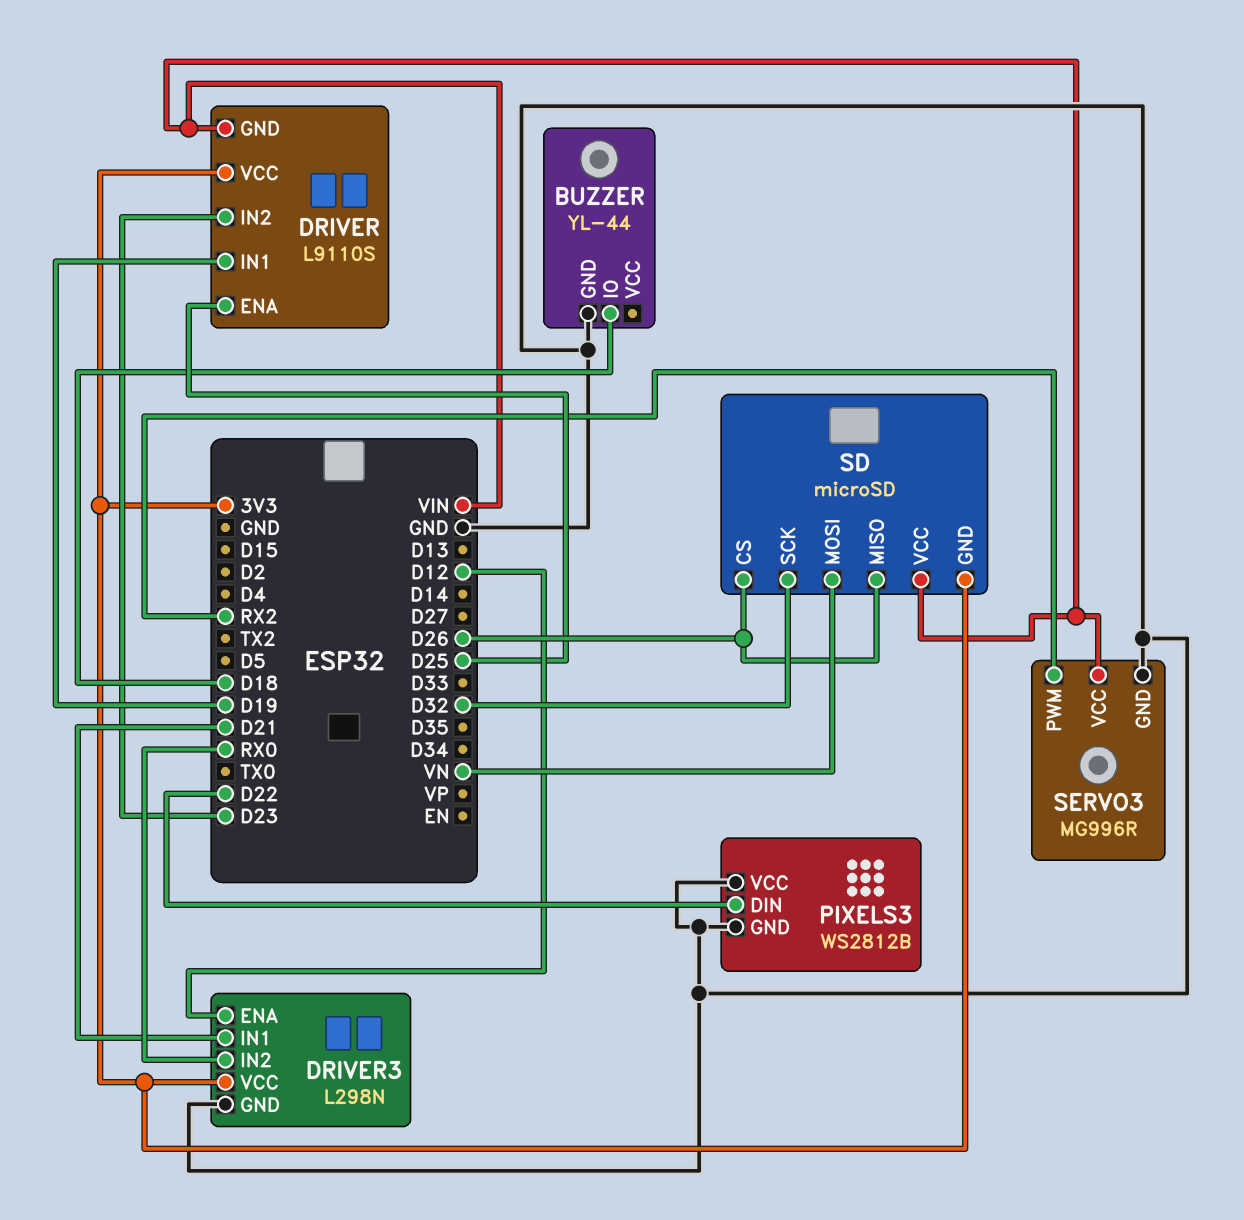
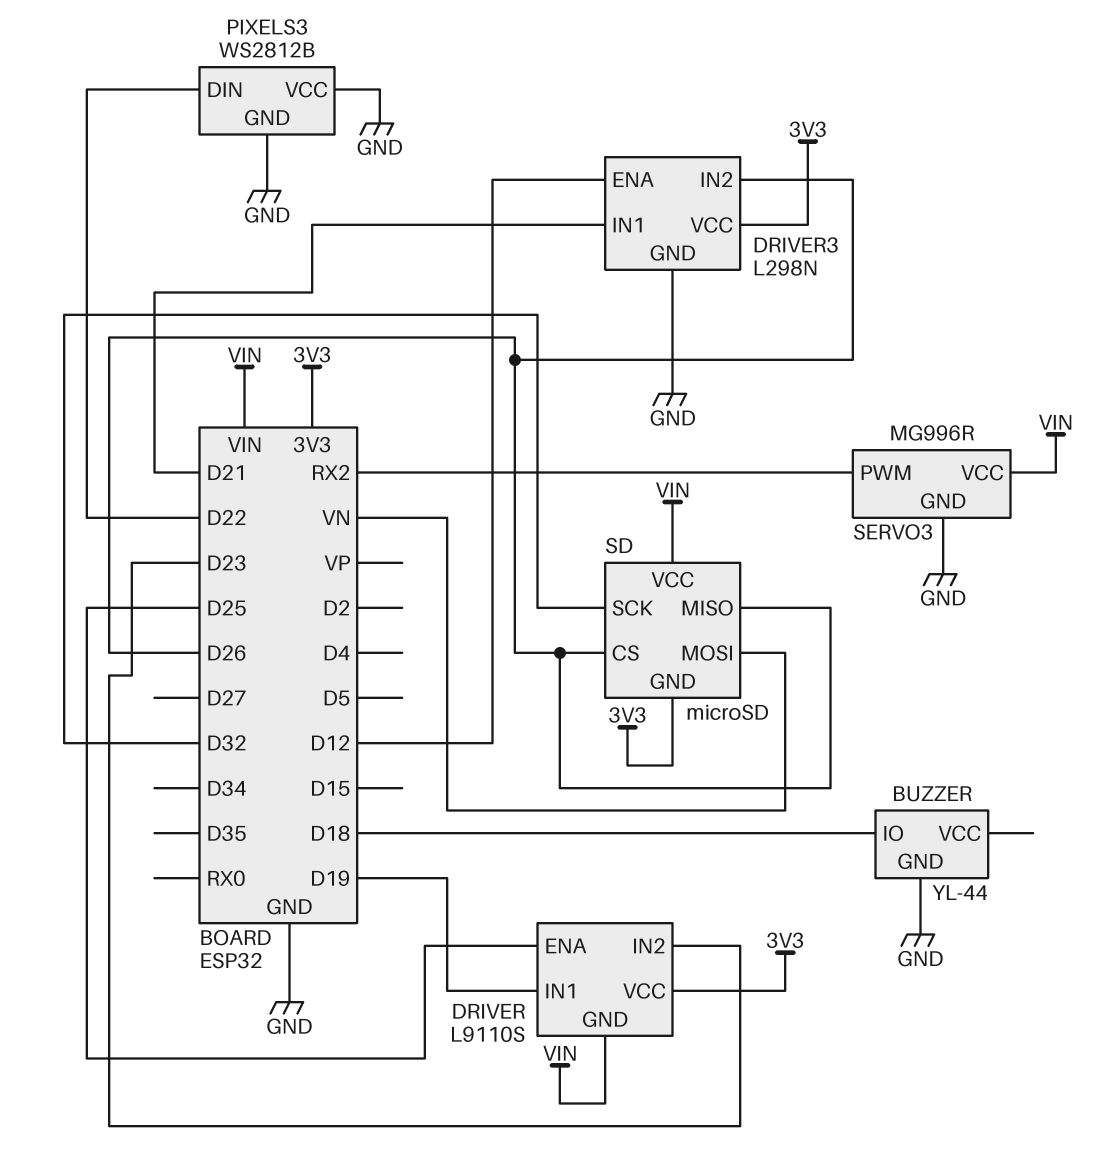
DRIVER3 pin IN2: RX0 -> D26

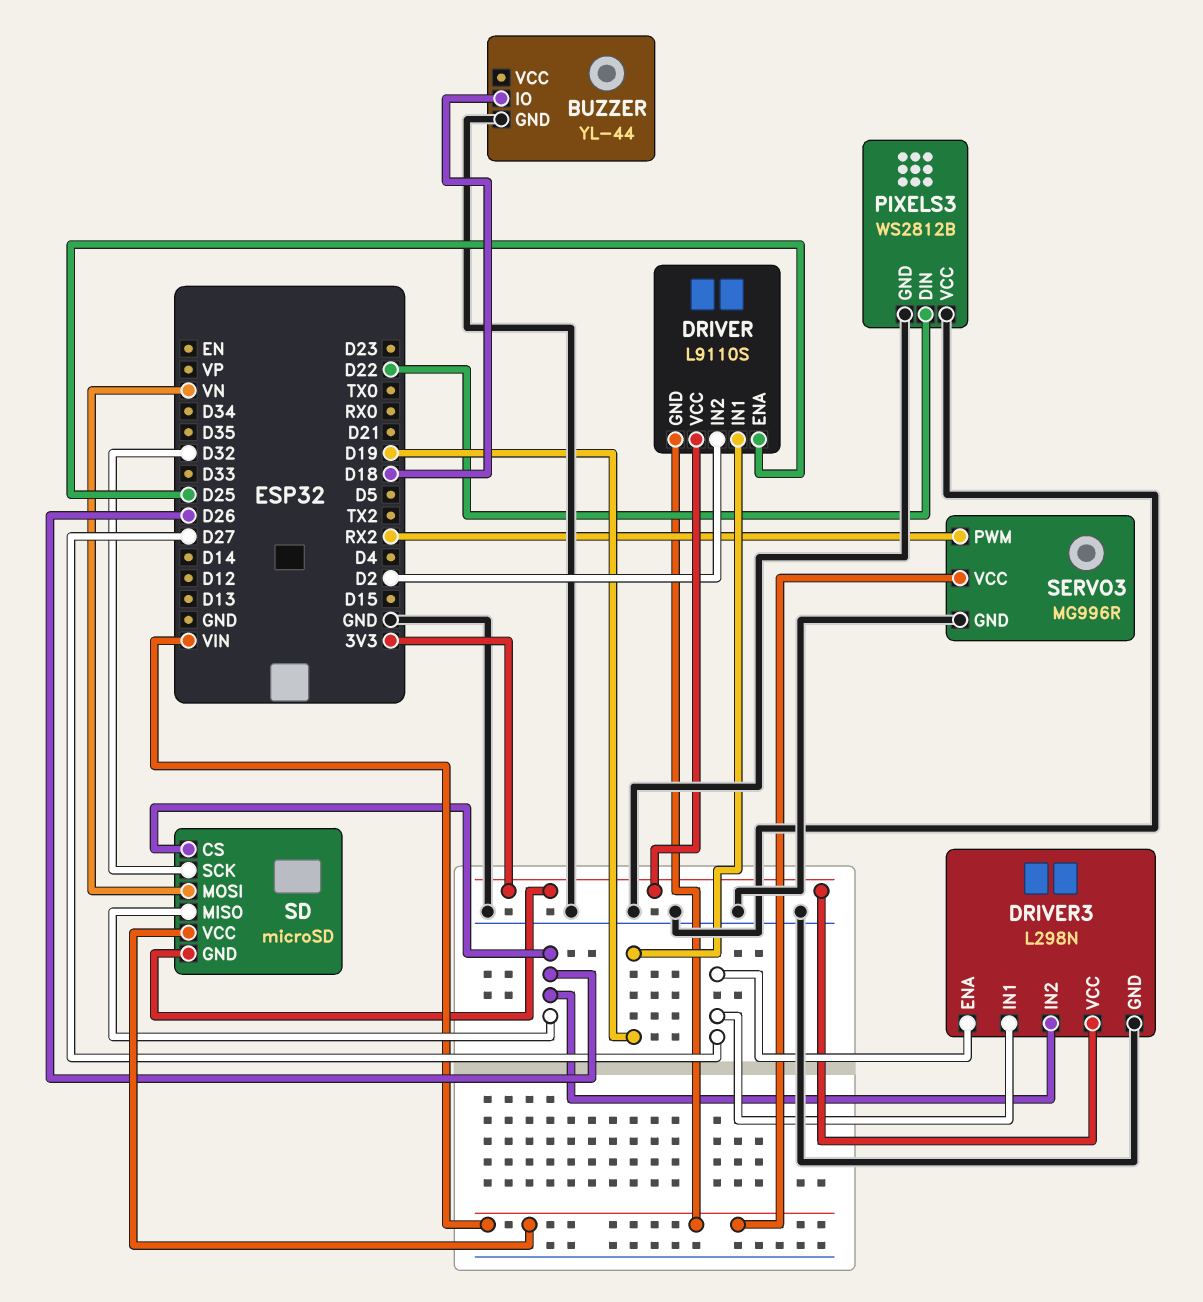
DRIVER pin IN2: D23 -> D2
DRIVER3 pin ENA: D12 -> D27
DRIVER3 pin IN1: D21 -> D27

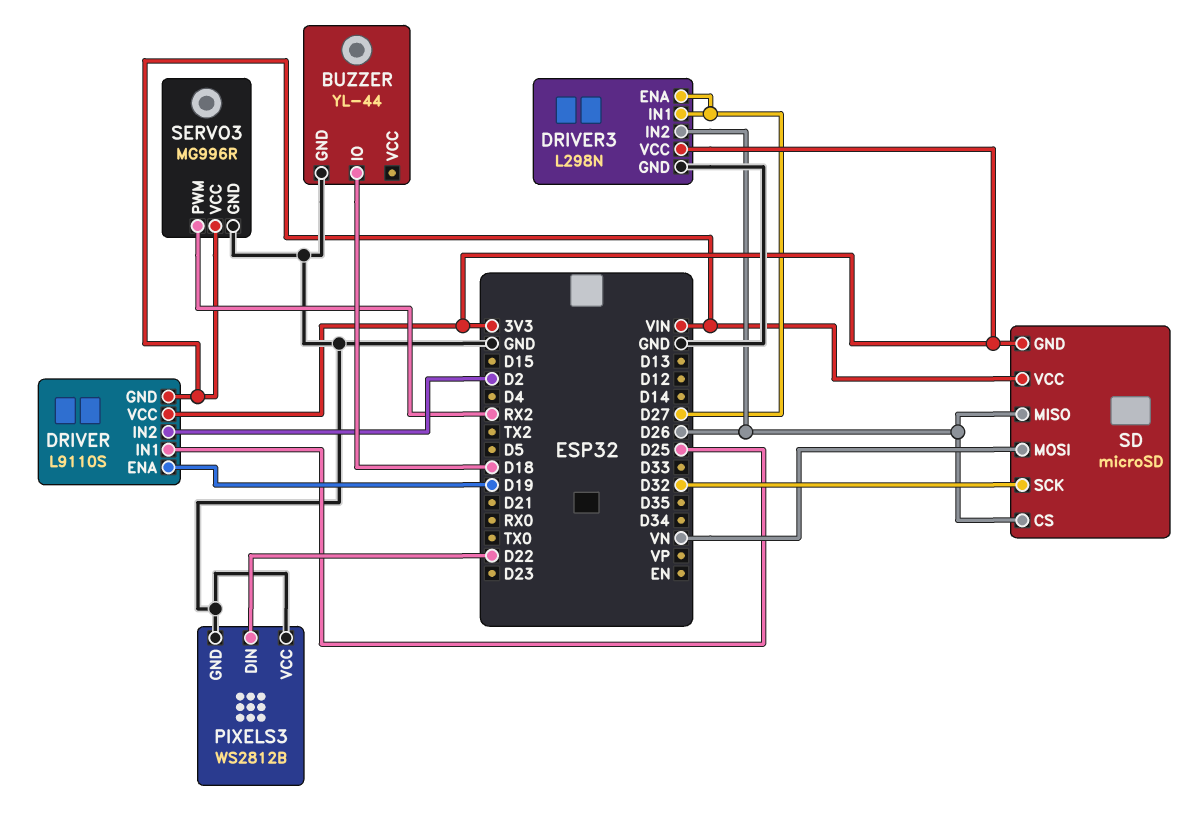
DRIVER pin ENA: D25 -> D19
DRIVER pin IN1: D19 -> D25

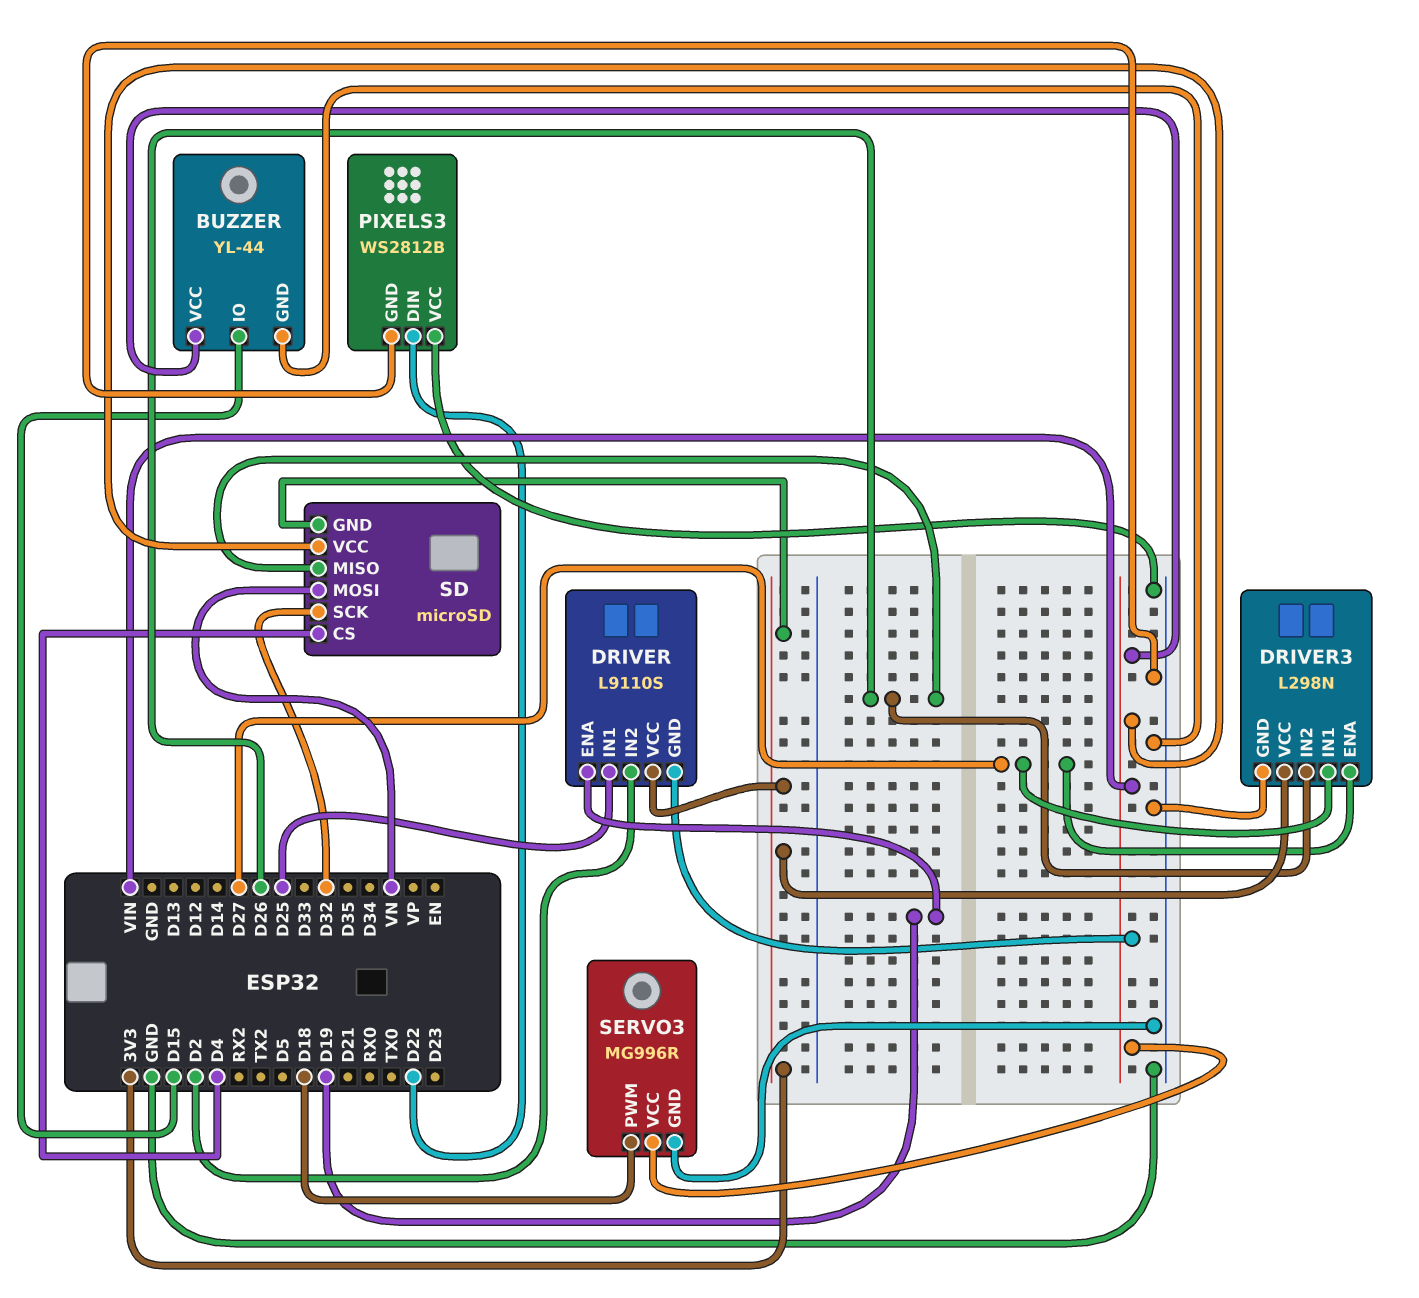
BUZZER pin IO: D18 -> D15
BUZZER pin VCC: none -> VIN
SD pin CS: D26 -> D4
SERVO3 pin PWM: RX2 -> D18

